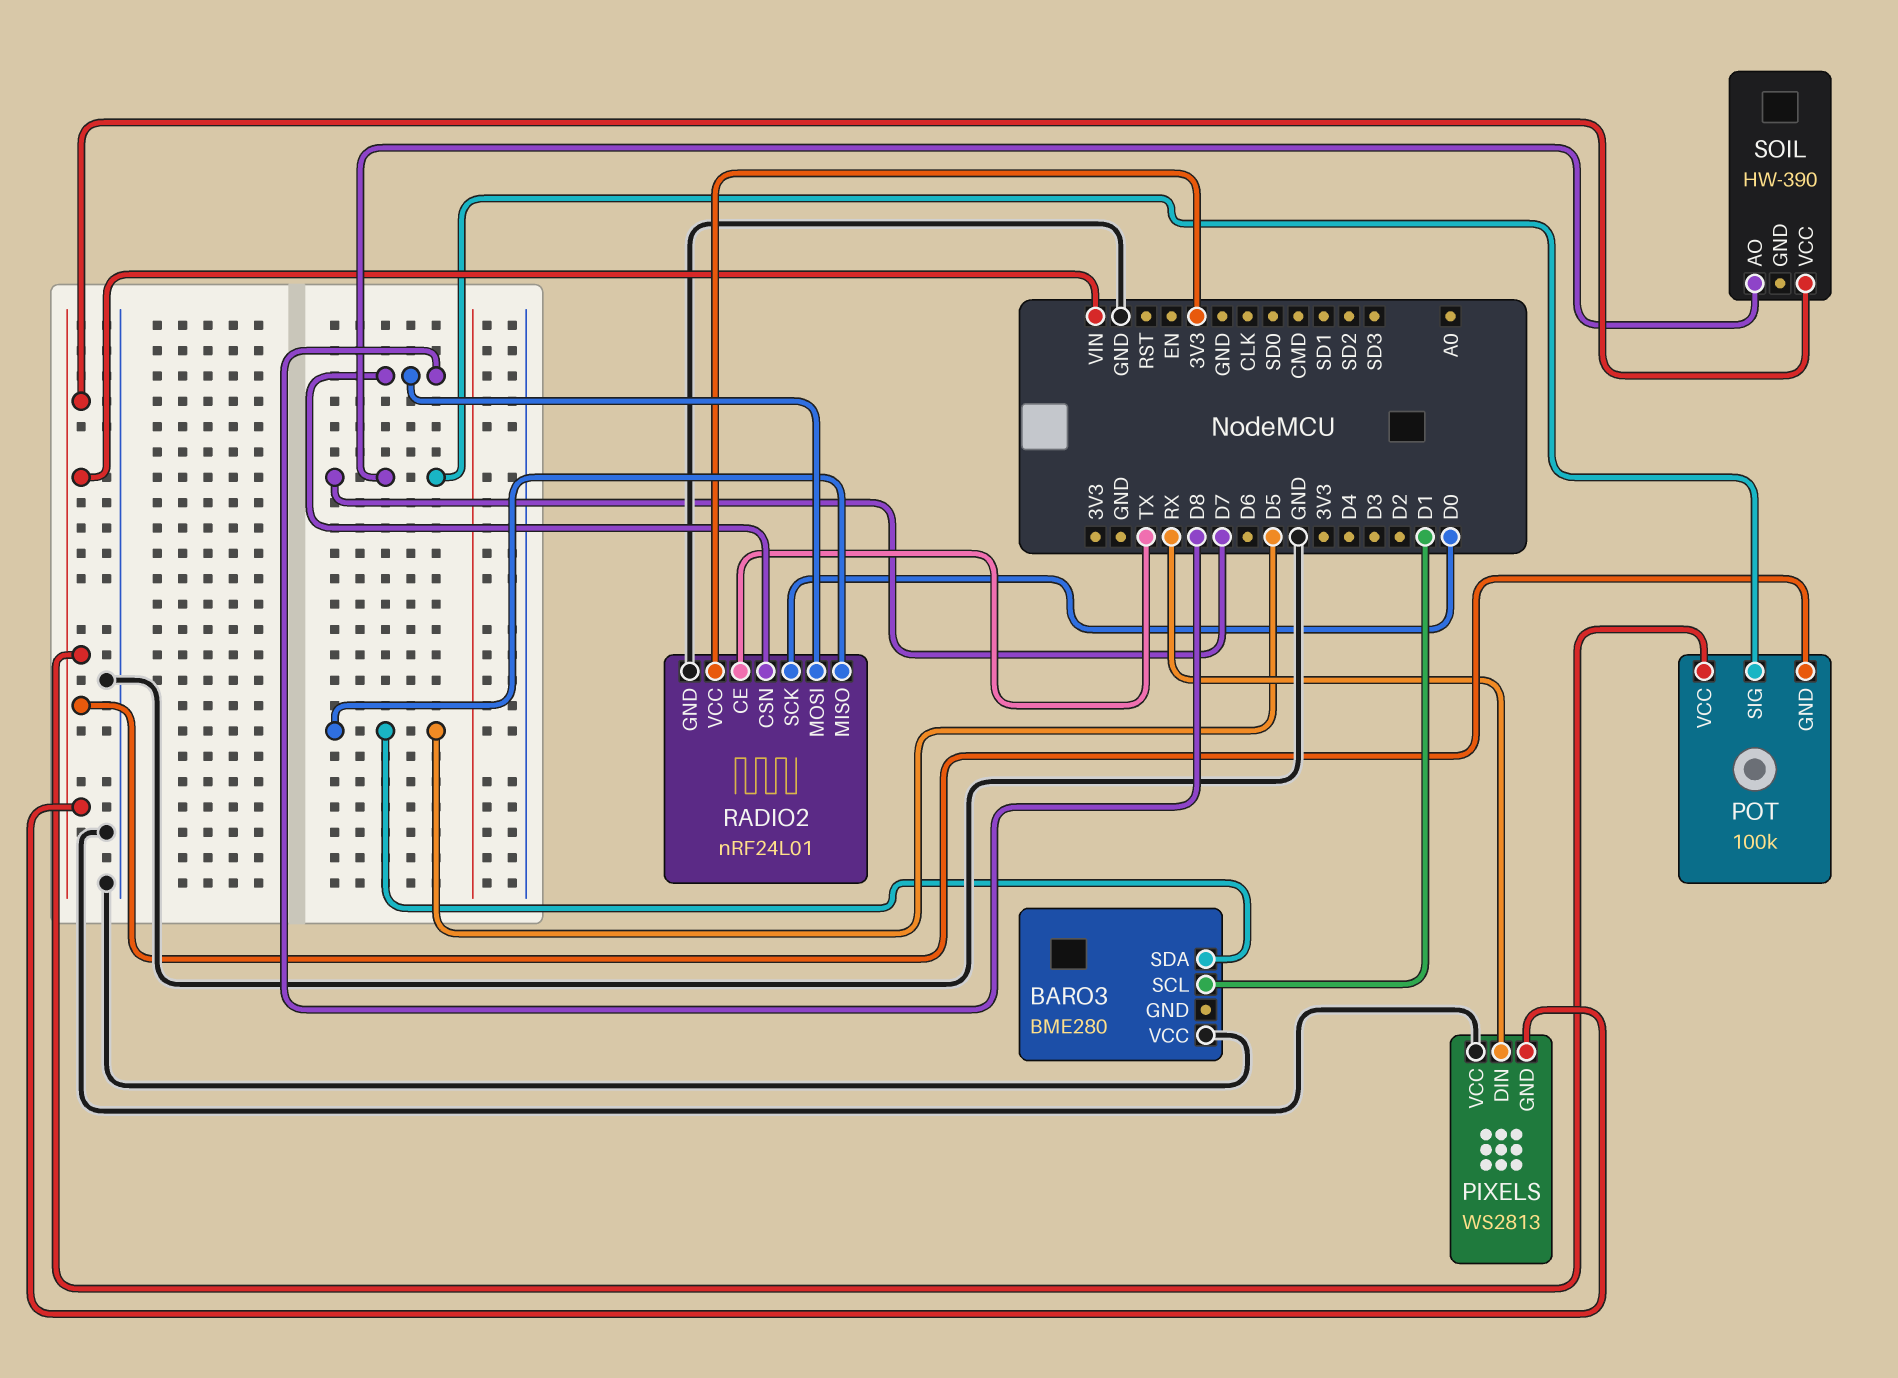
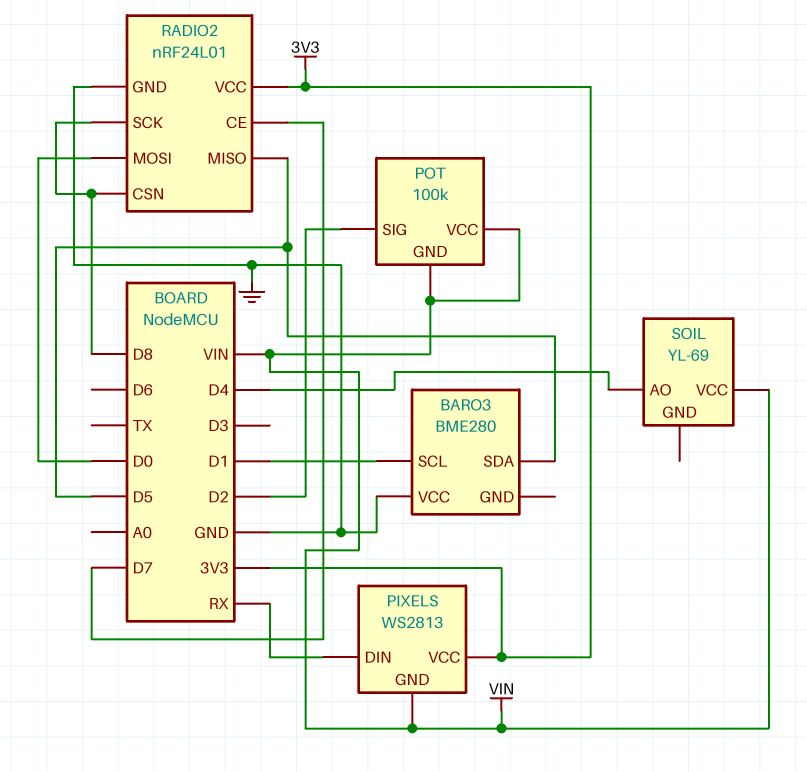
PIXELS pin VCC: GND -> 3V3
POT pin SIG: D7 -> D2
RADIO2 pin CE: TX -> D7
RADIO2 pin MOSI: D8 -> D0
RADIO2 pin SCK: D0 -> D8
SOIL: HW-390 -> YL-69
SOIL pin AO: D7 -> D4

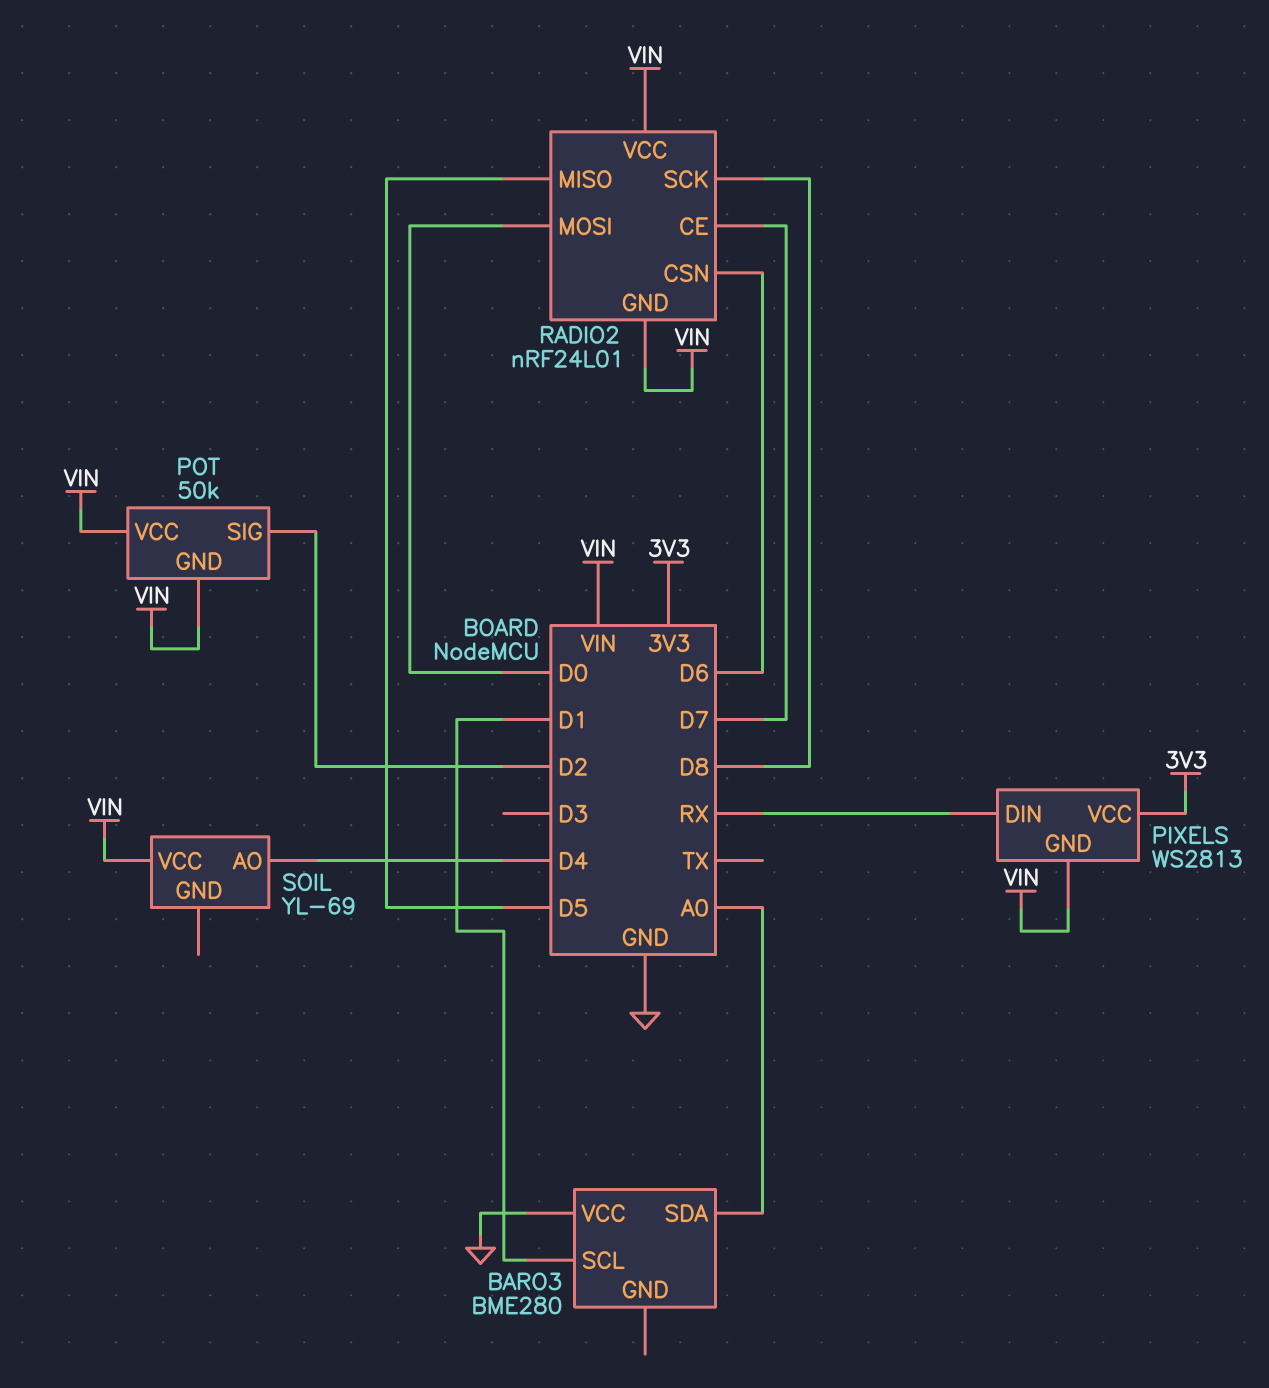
BARO3 pin SDA: D5 -> A0
POT: 100k -> 50k
RADIO2 pin CSN: D8 -> D6
RADIO2 pin GND: GND -> VIN
RADIO2 pin VCC: 3V3 -> VIN

